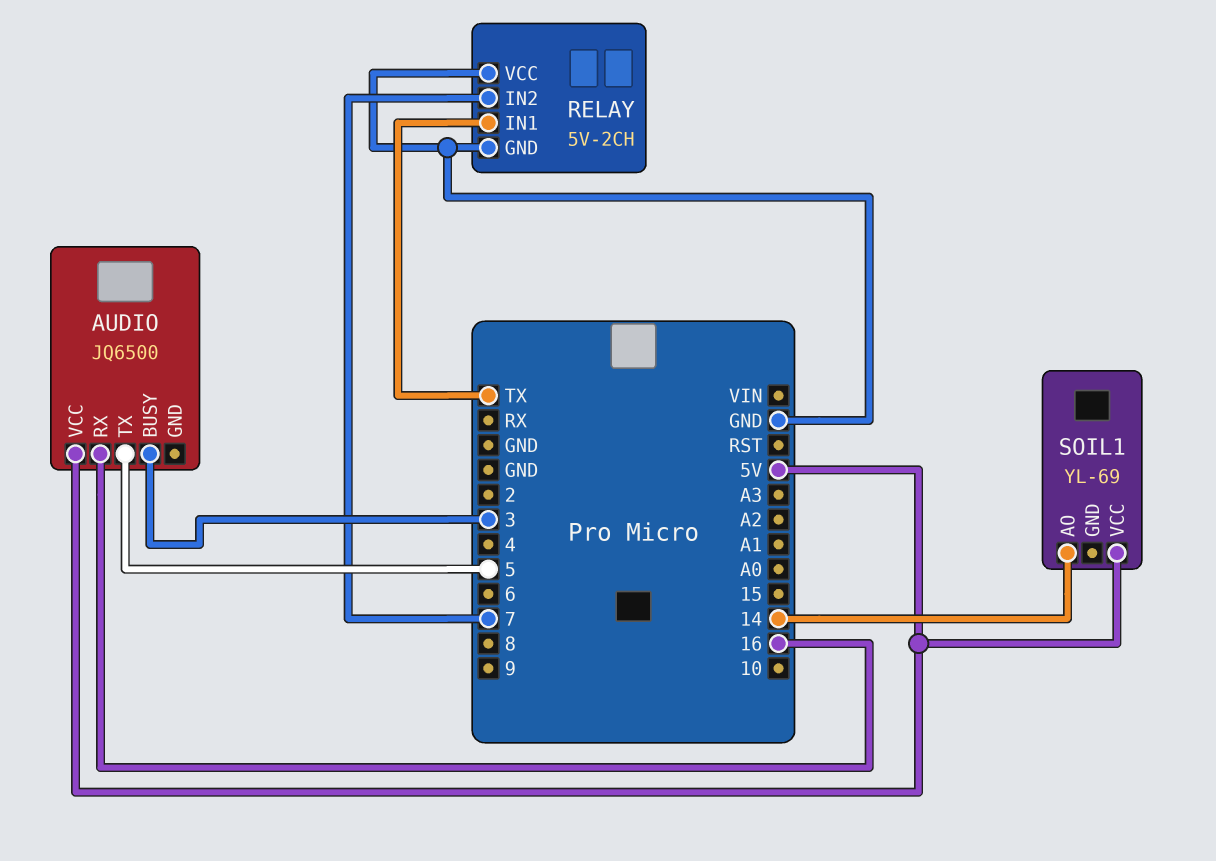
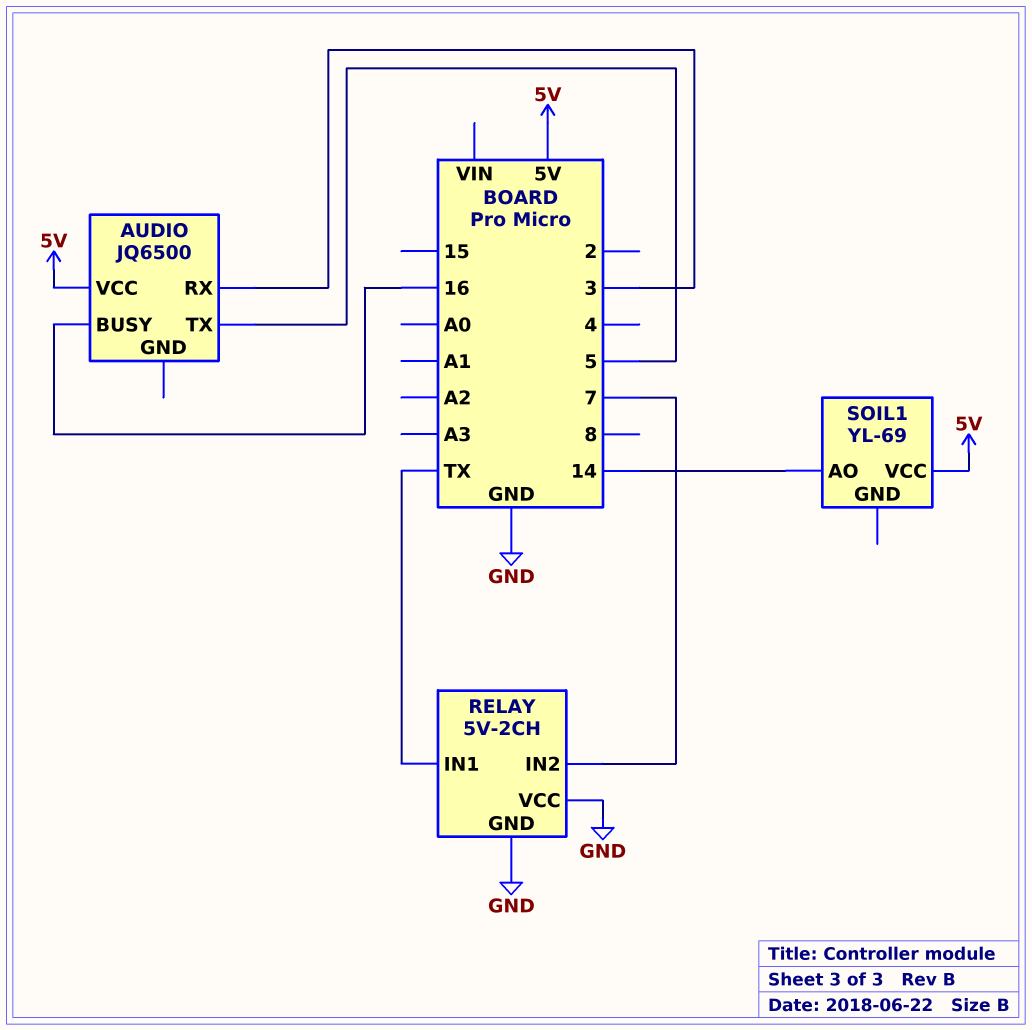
AUDIO pin BUSY: 3 -> 16
AUDIO pin RX: 16 -> 3

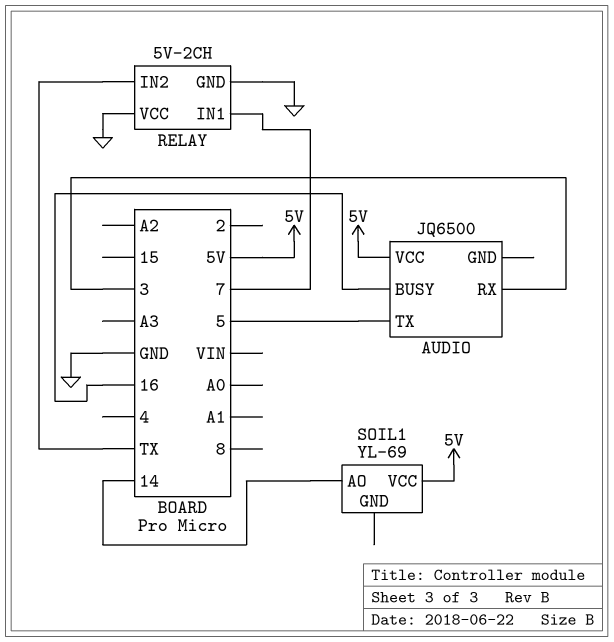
RELAY pin IN1: TX -> 7
RELAY pin IN2: 7 -> TX

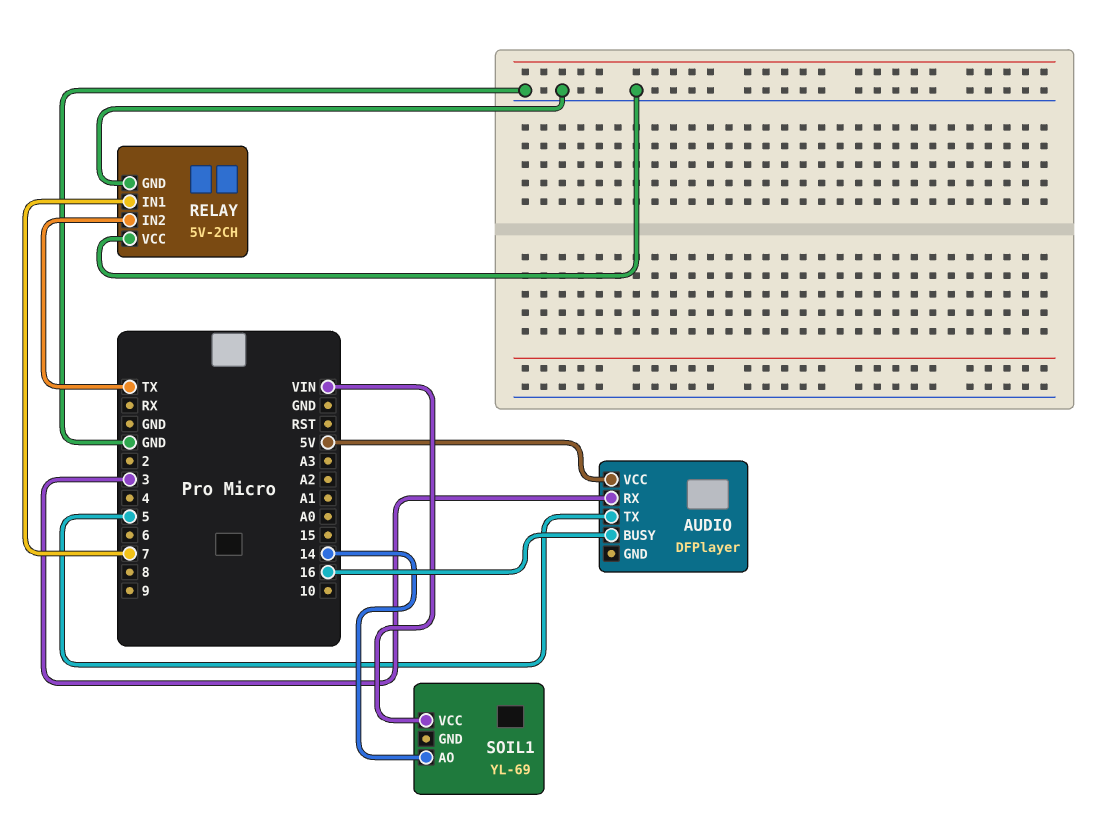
AUDIO: JQ6500 -> DFPlayer
SOIL1 pin VCC: 5V -> VIN

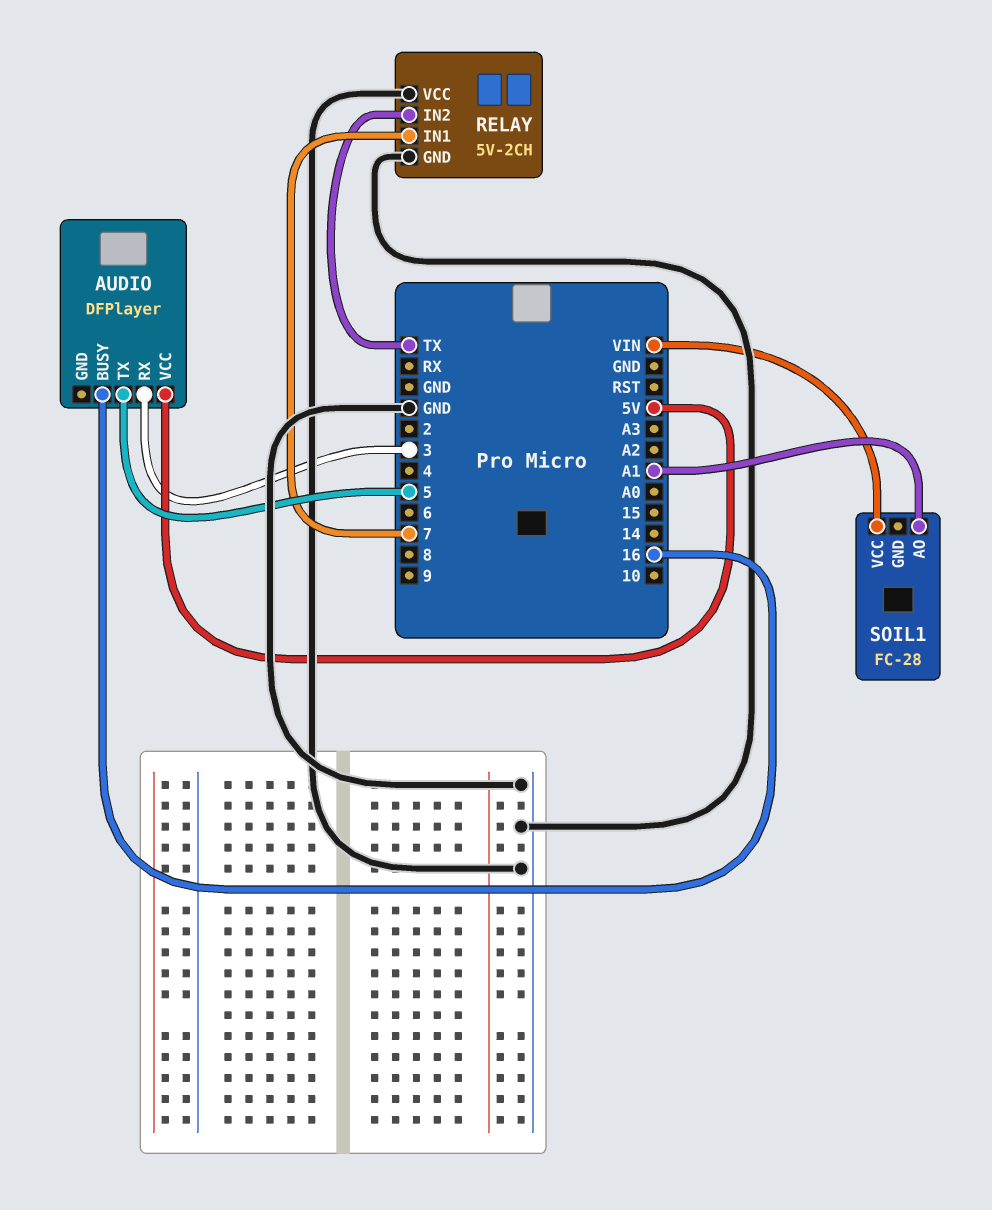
SOIL1: YL-69 -> FC-28
SOIL1 pin AO: 14 -> A1

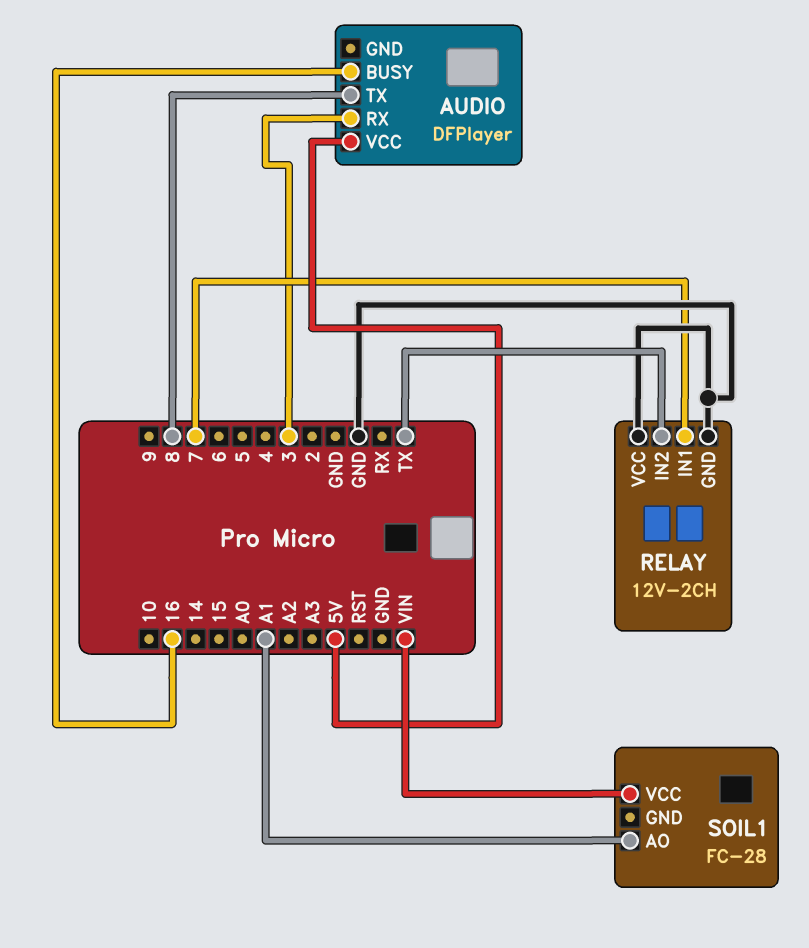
AUDIO pin TX: 5 -> 8
RELAY: 5V-2CH -> 12V-2CH

